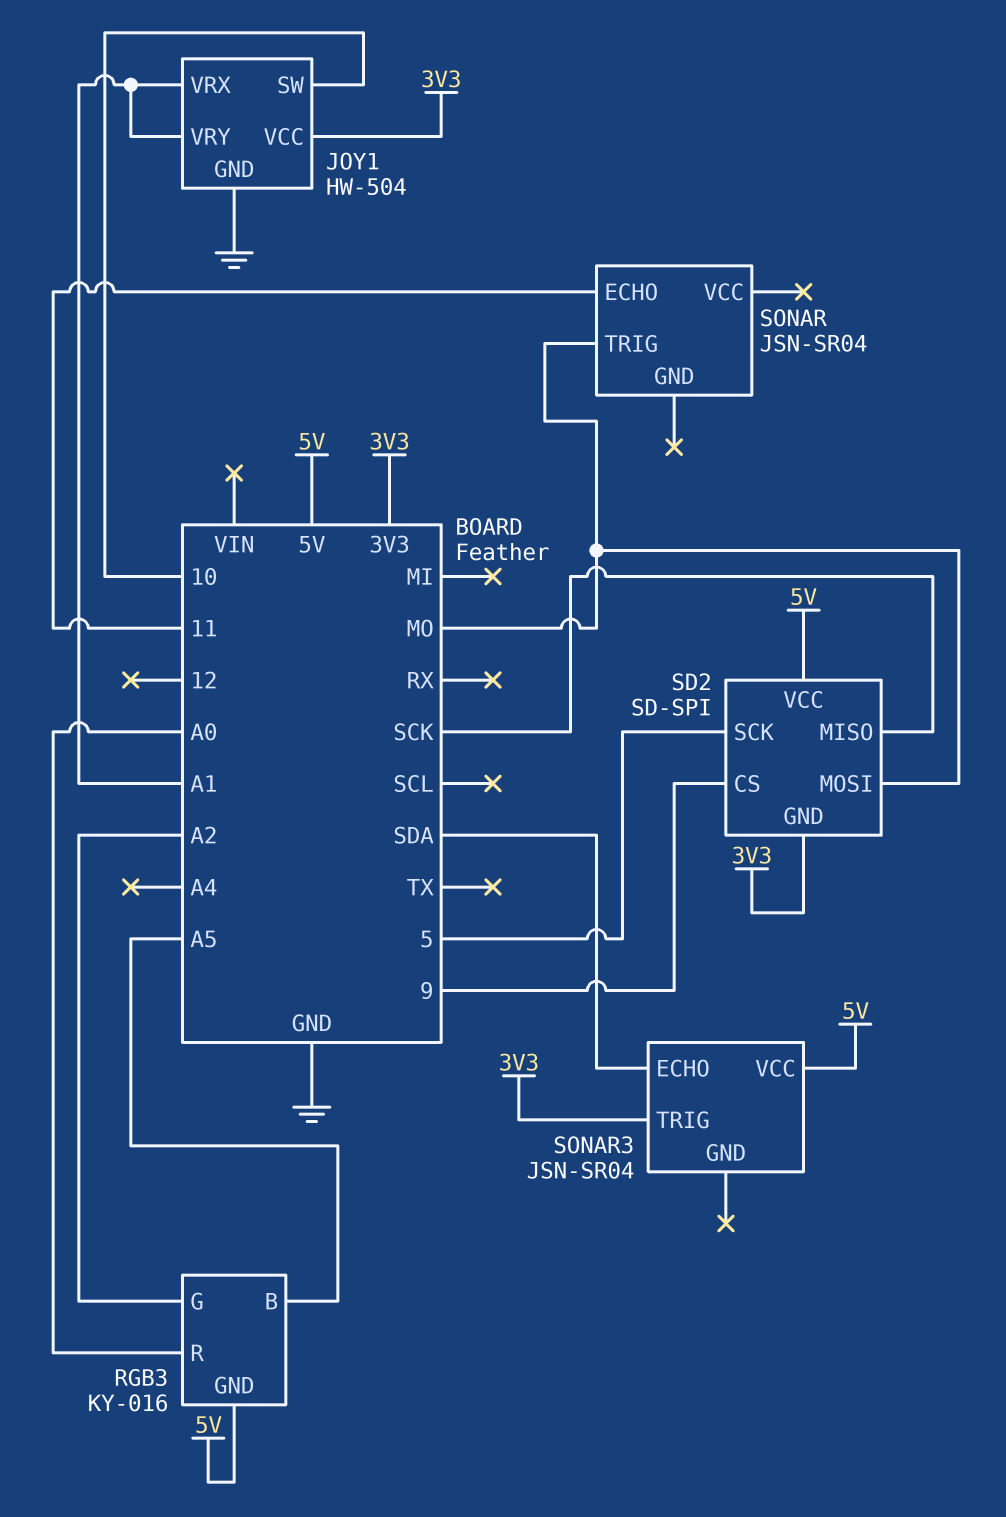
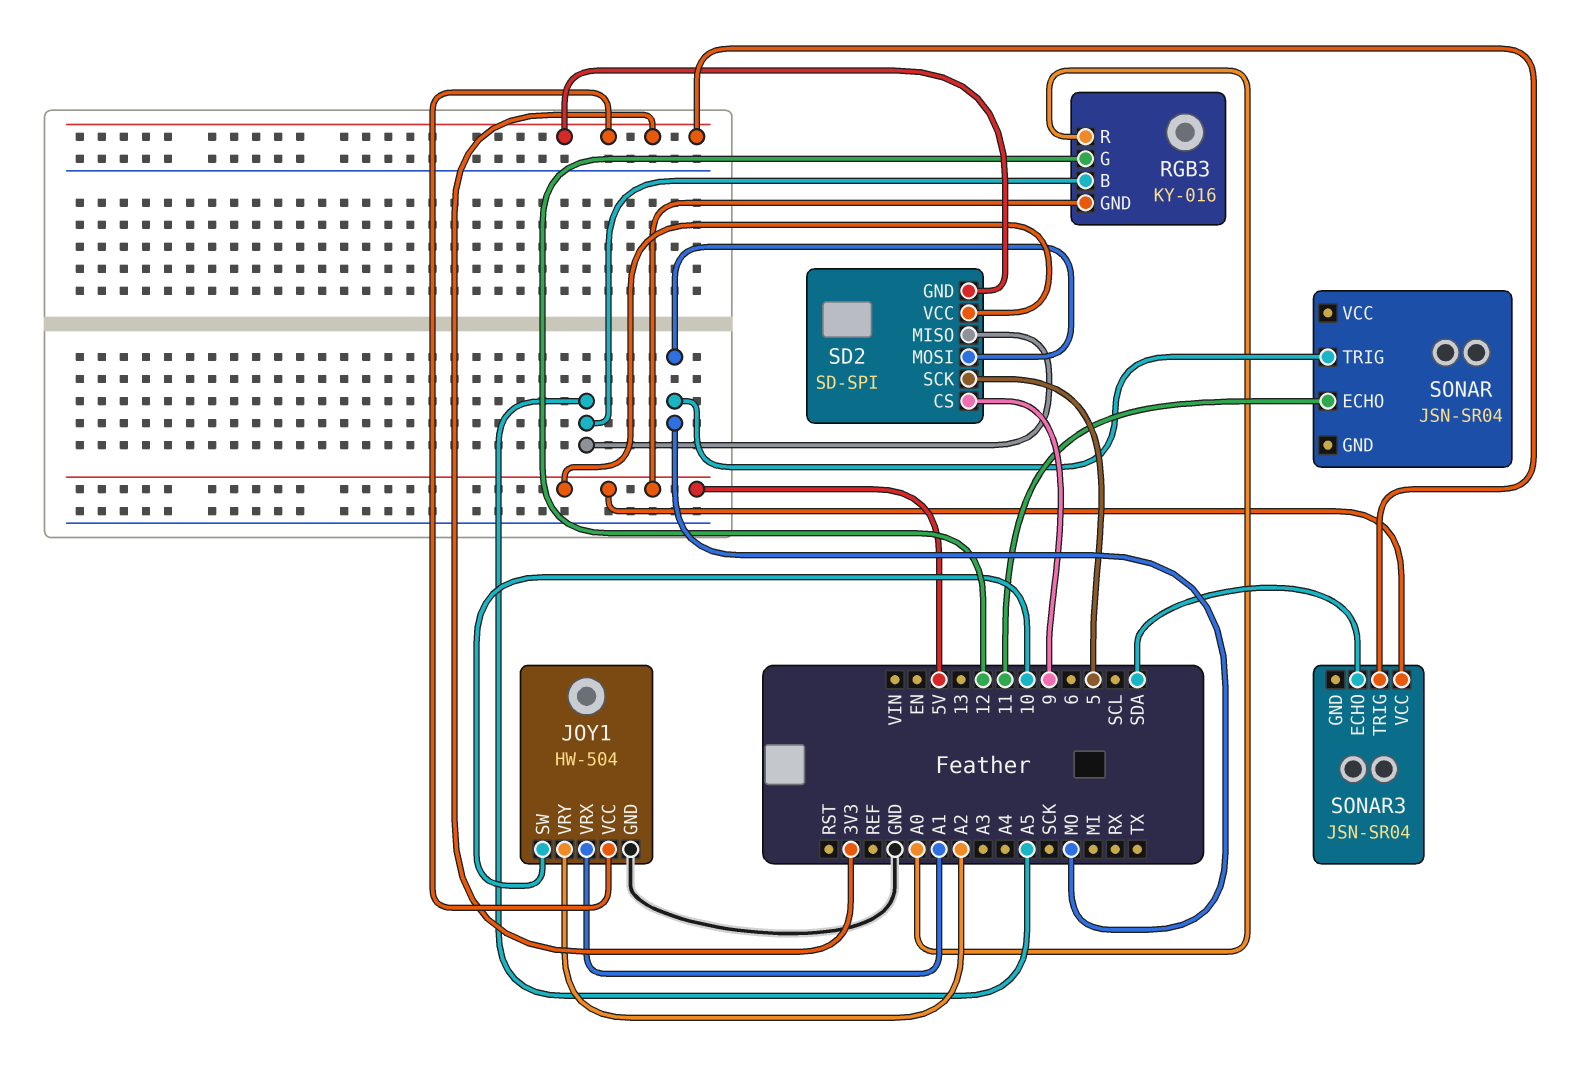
JOY1 pin VRY: A1 -> A2
RGB3 pin G: A2 -> 12
SD2 pin MISO: SCK -> A5

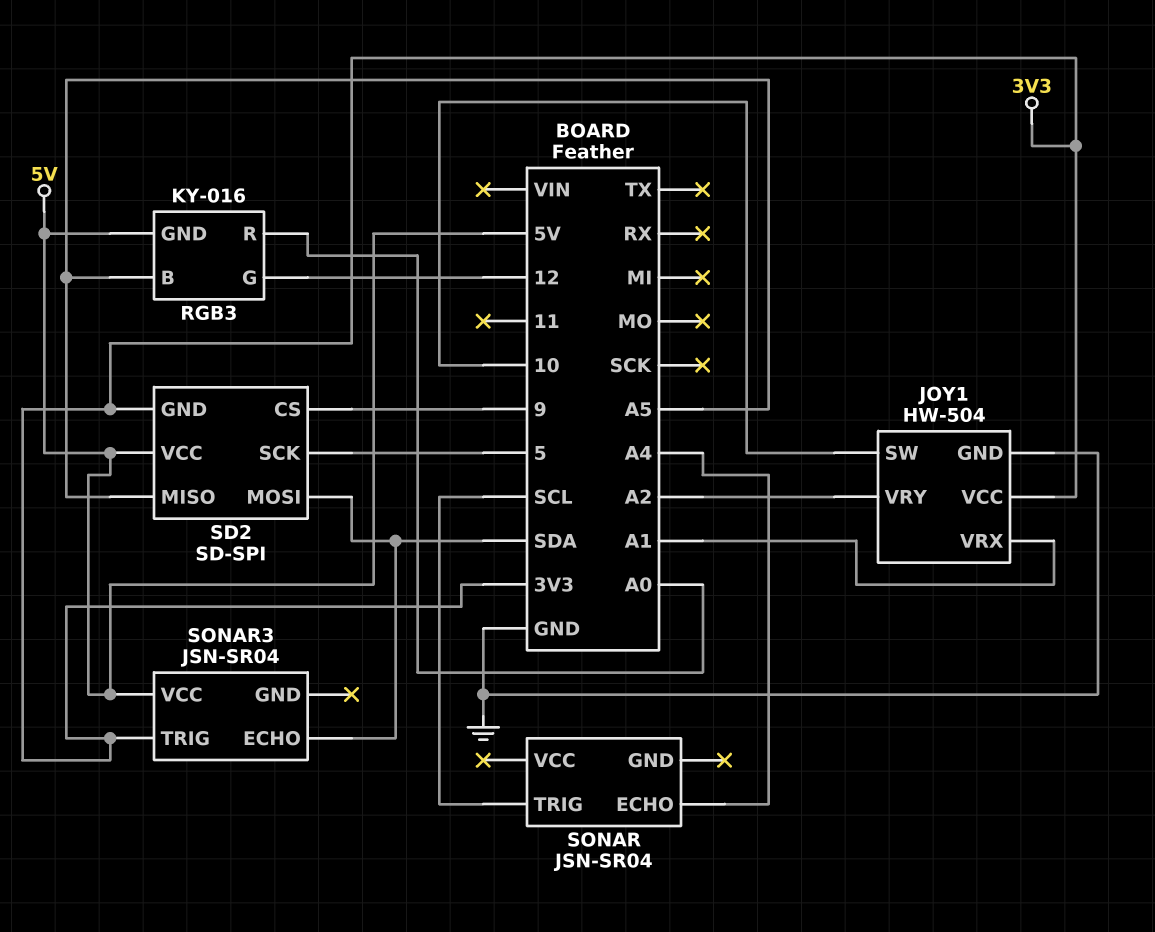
SD2 pin MOSI: MO -> SDA
SONAR pin ECHO: 11 -> A4
SONAR pin TRIG: MO -> SCL

